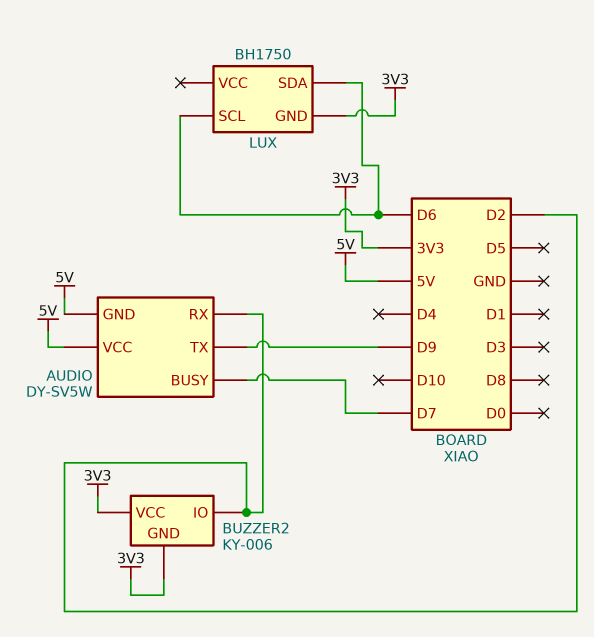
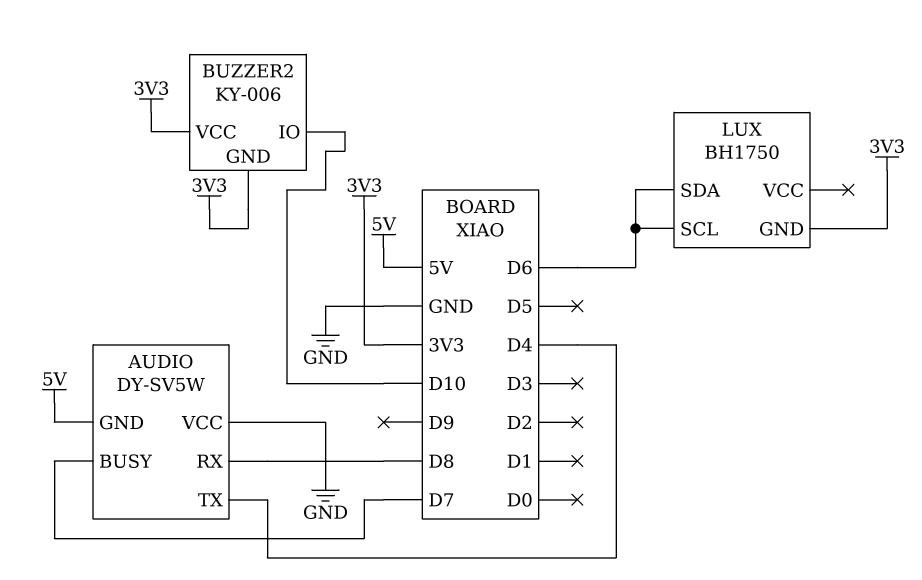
AUDIO pin RX: D2 -> D8
AUDIO pin TX: D9 -> D4
AUDIO pin VCC: 5V -> GND
BUZZER2 pin IO: D2 -> D10

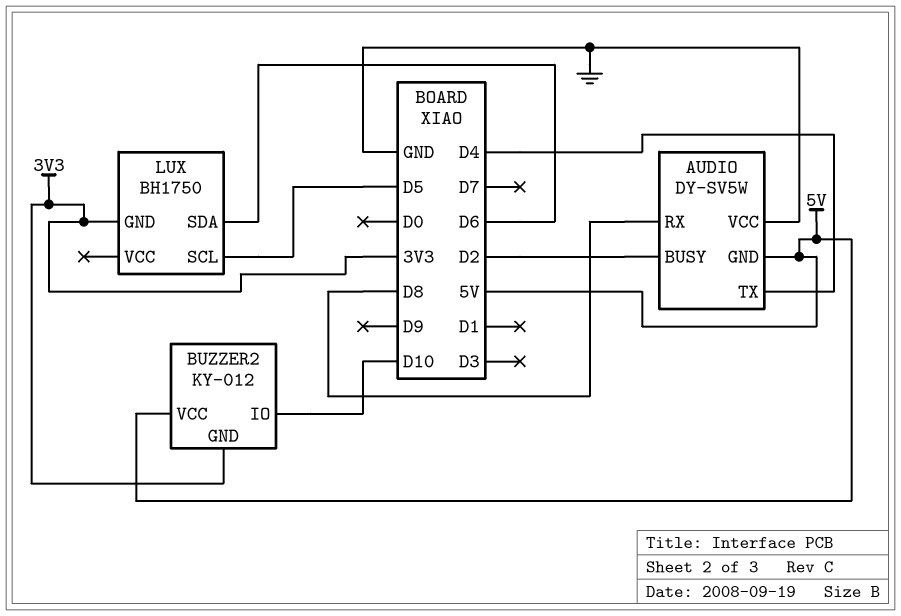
AUDIO pin BUSY: D7 -> D2
BUZZER2: KY-006 -> KY-012
BUZZER2 pin VCC: 3V3 -> 5V
LUX pin SCL: D6 -> D5

